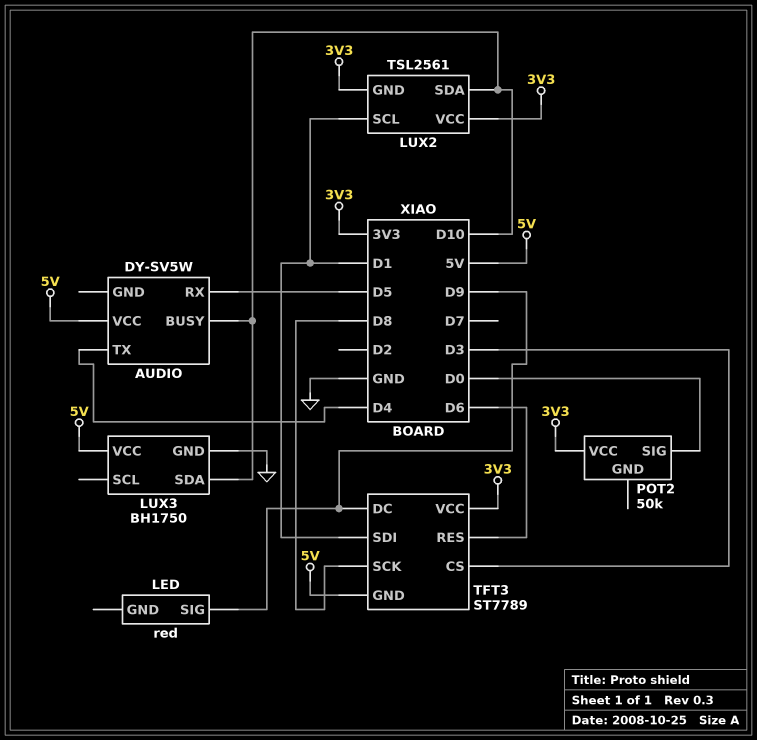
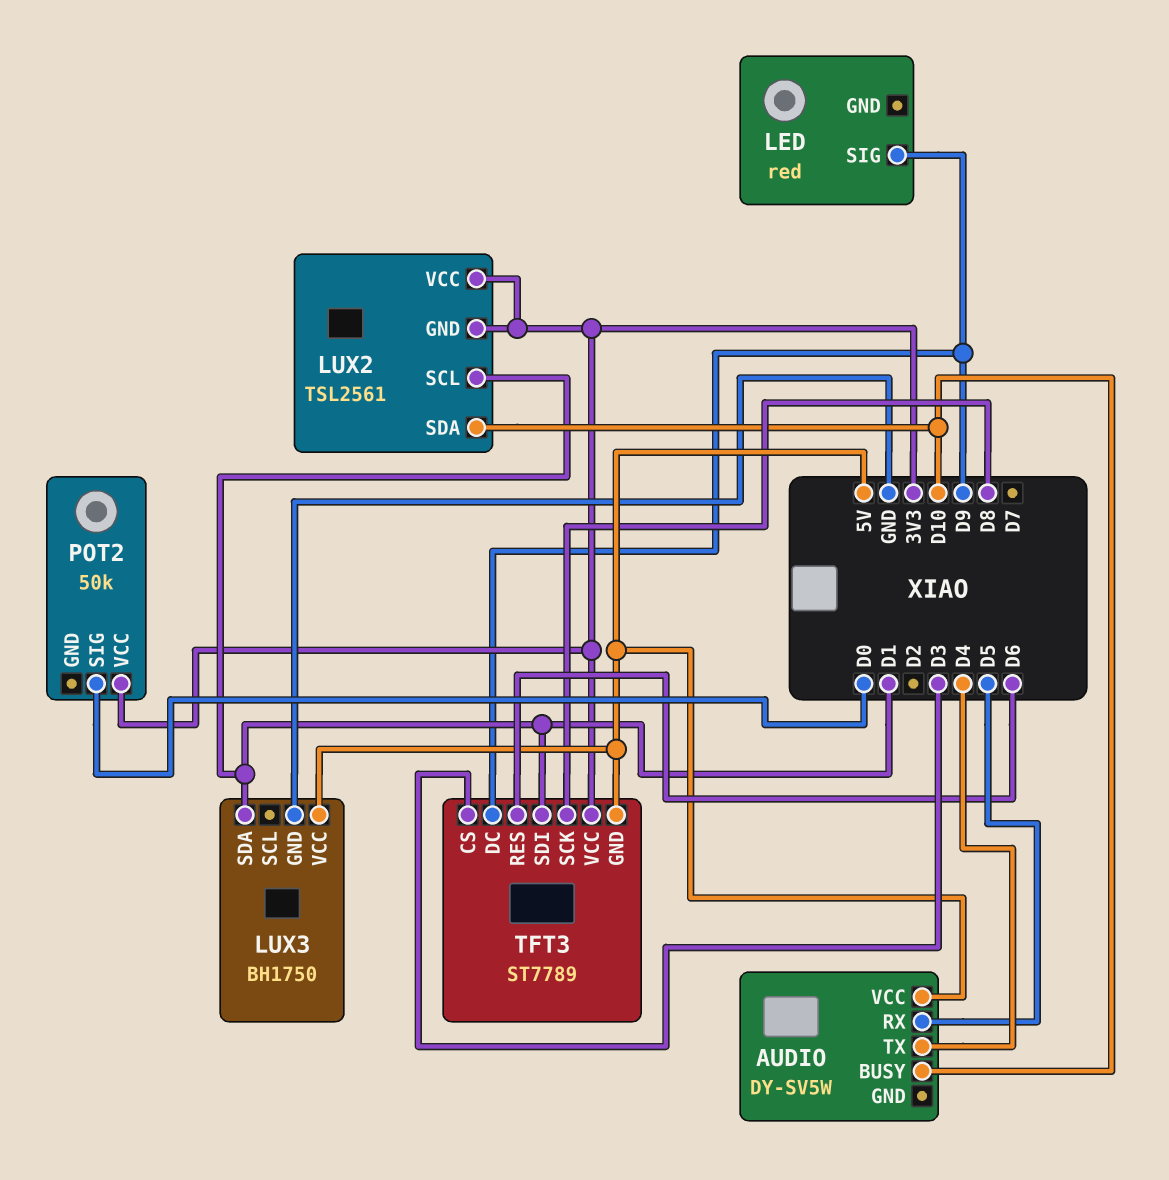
LUX3 pin SDA: D10 -> D1

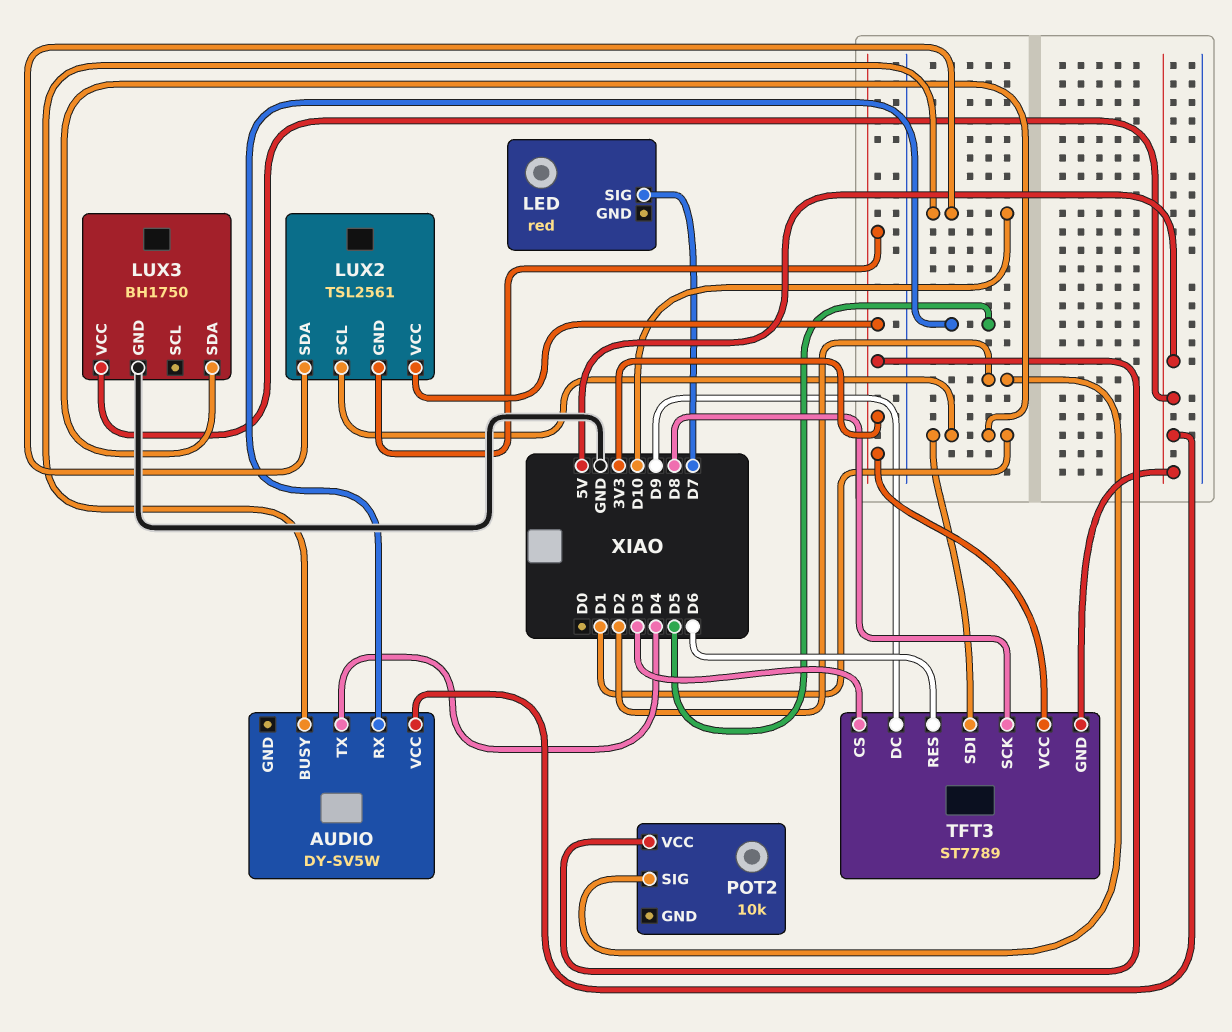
LED pin SIG: D9 -> D7
POT2: 50k -> 10k
POT2 pin SIG: D0 -> D2

